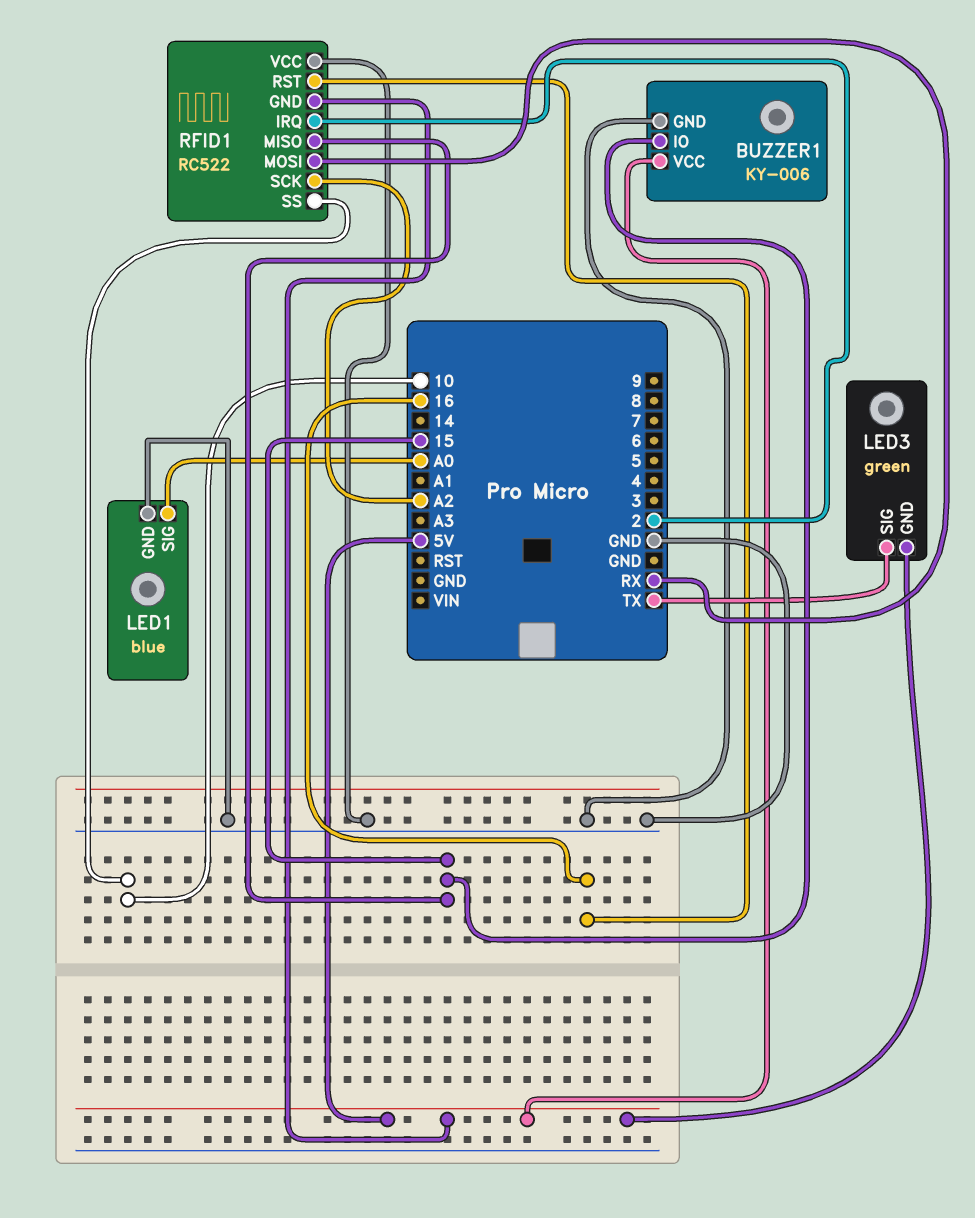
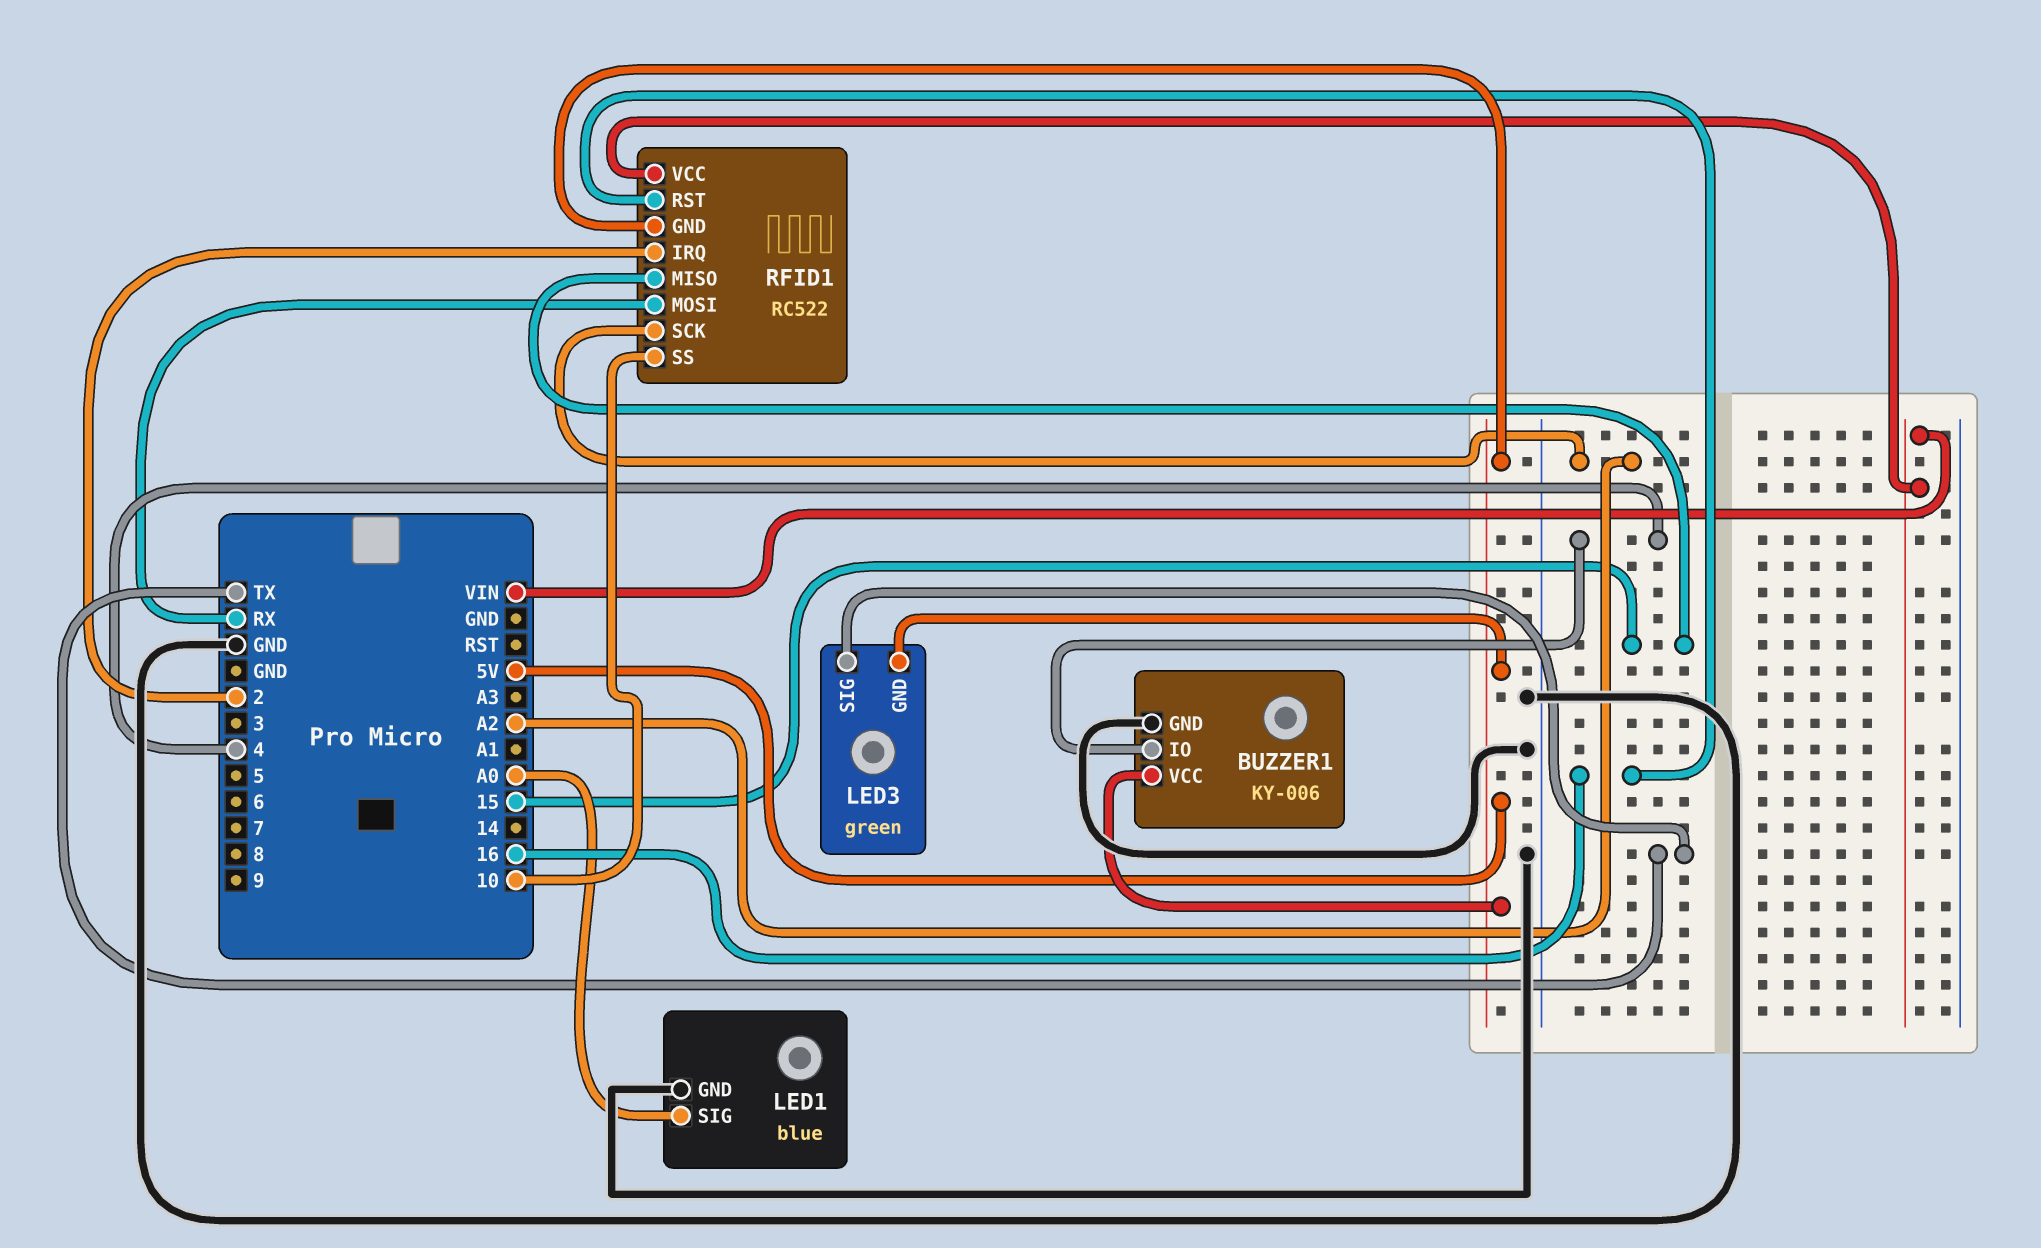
BUZZER1 pin IO: 15 -> 4
RFID1 pin VCC: GND -> VIN

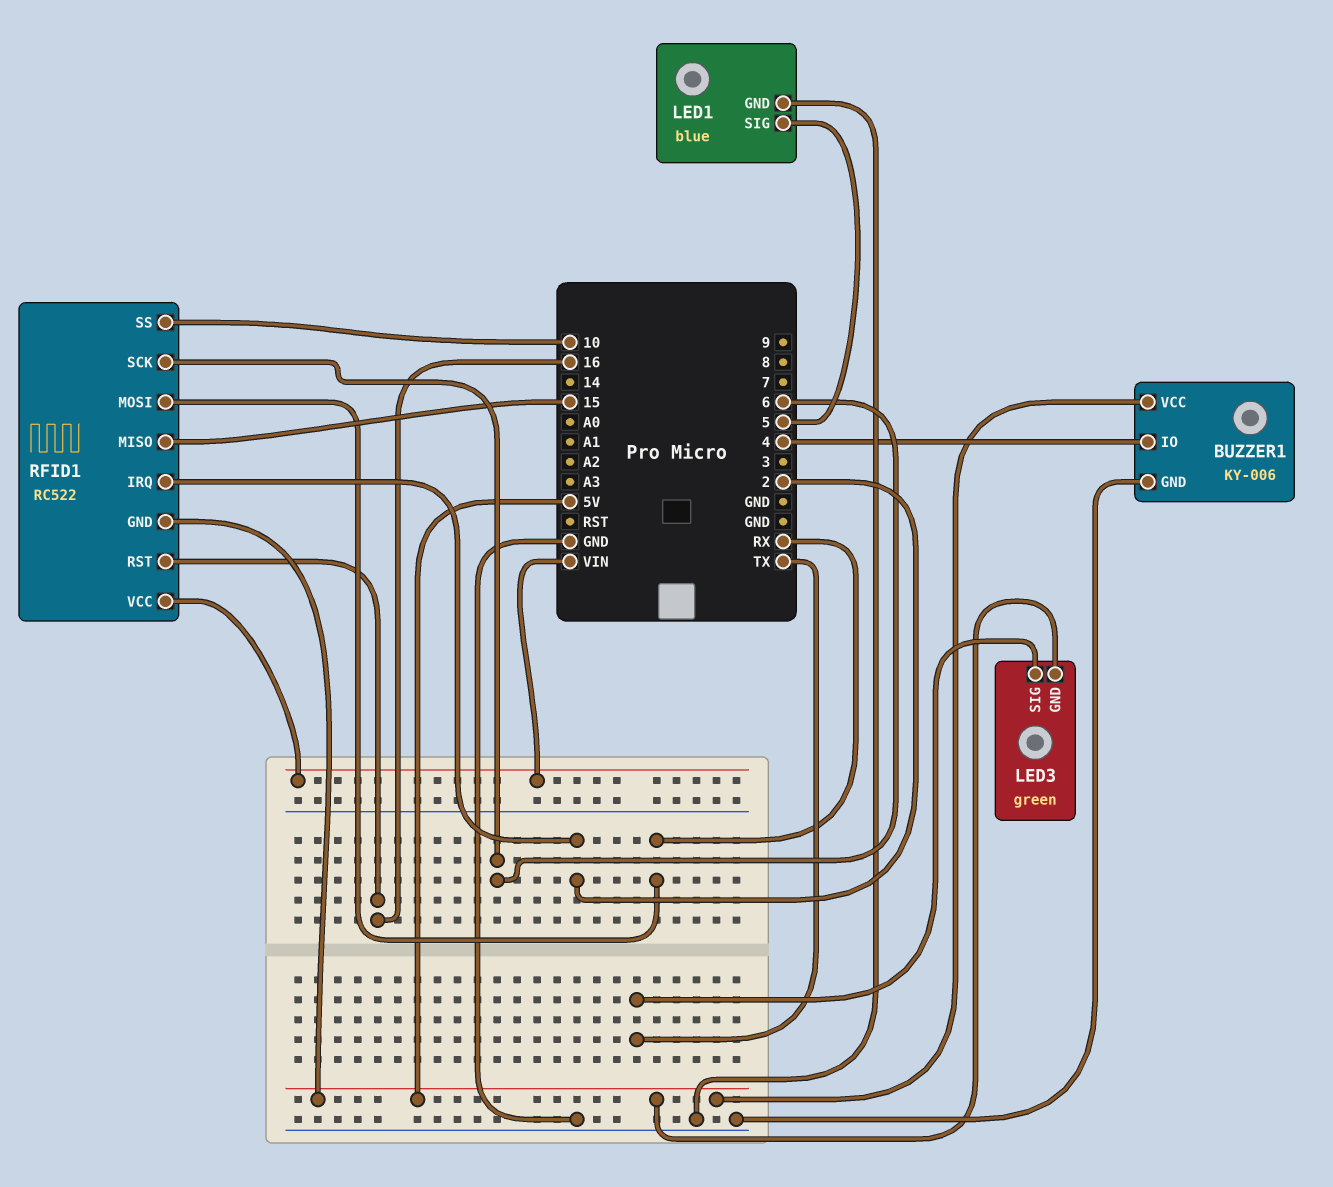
LED1 pin SIG: A0 -> 5
RFID1 pin SCK: A2 -> 6

